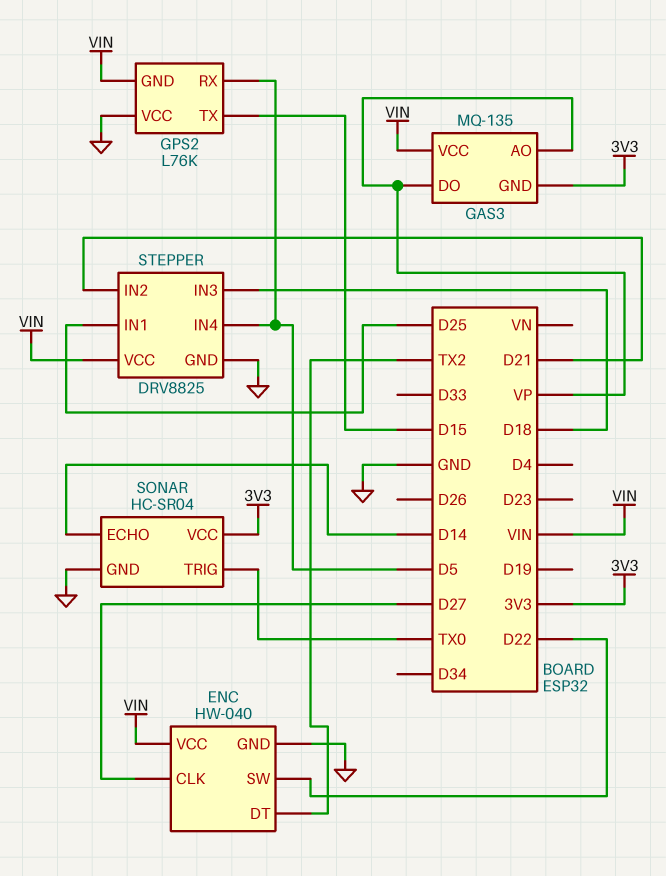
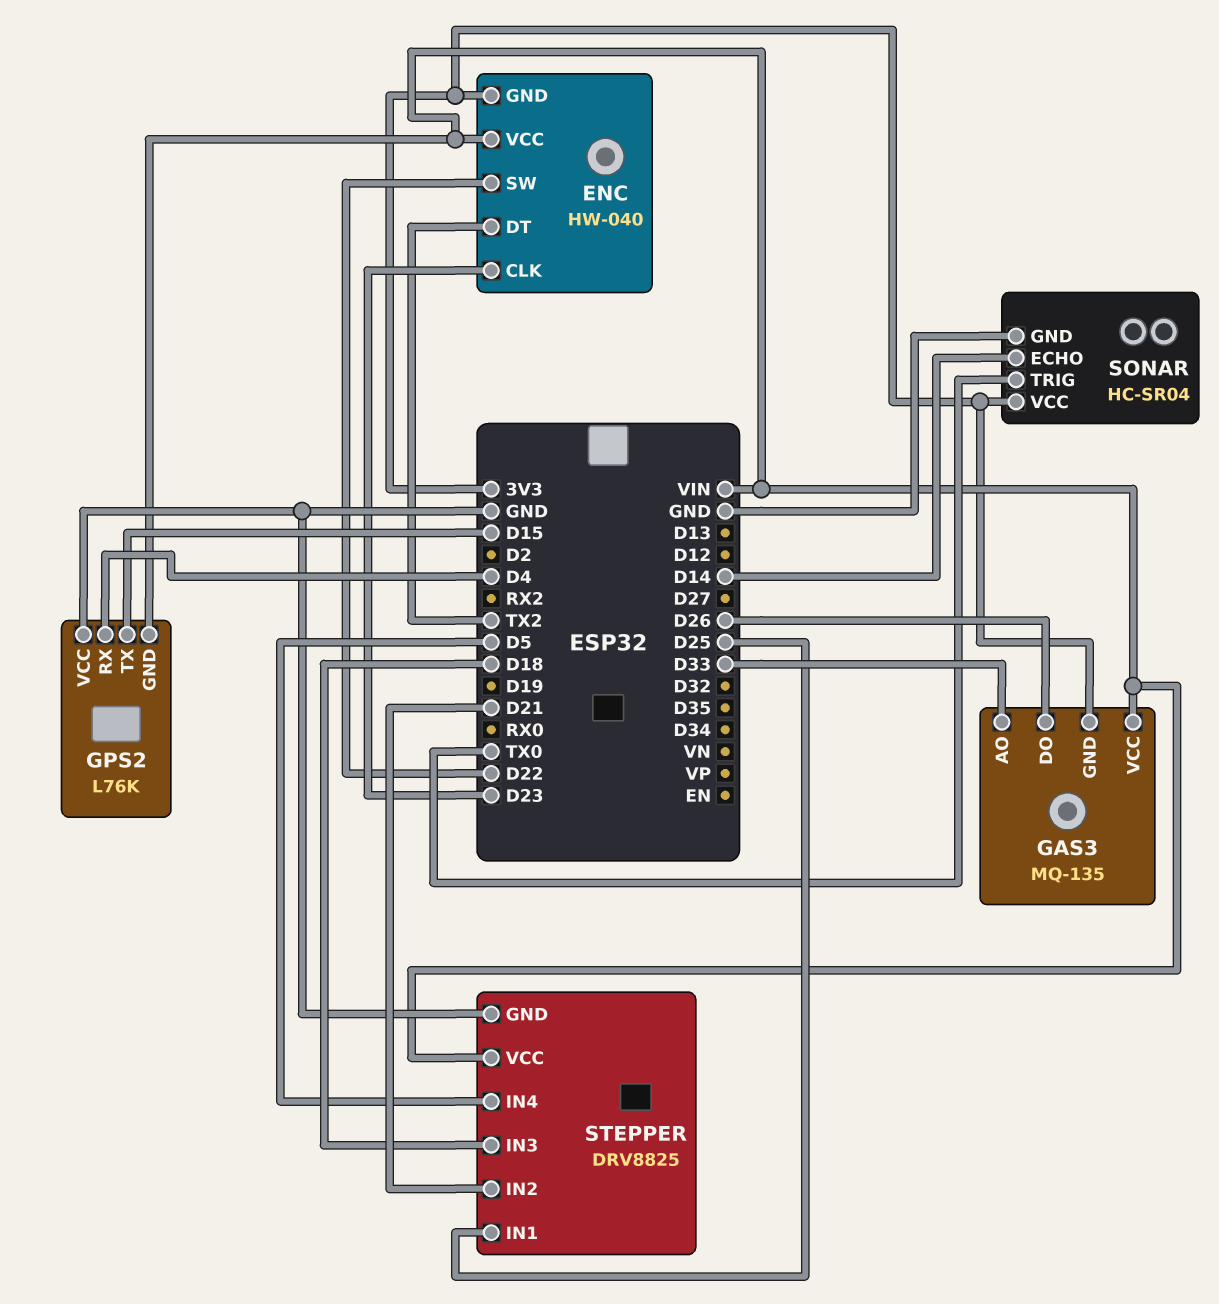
ENC pin CLK: D27 -> D23
ENC pin GND: GND -> 3V3
GAS3 pin AO: VP -> D33
GAS3 pin DO: VP -> D26
GPS2 pin RX: D5 -> D4

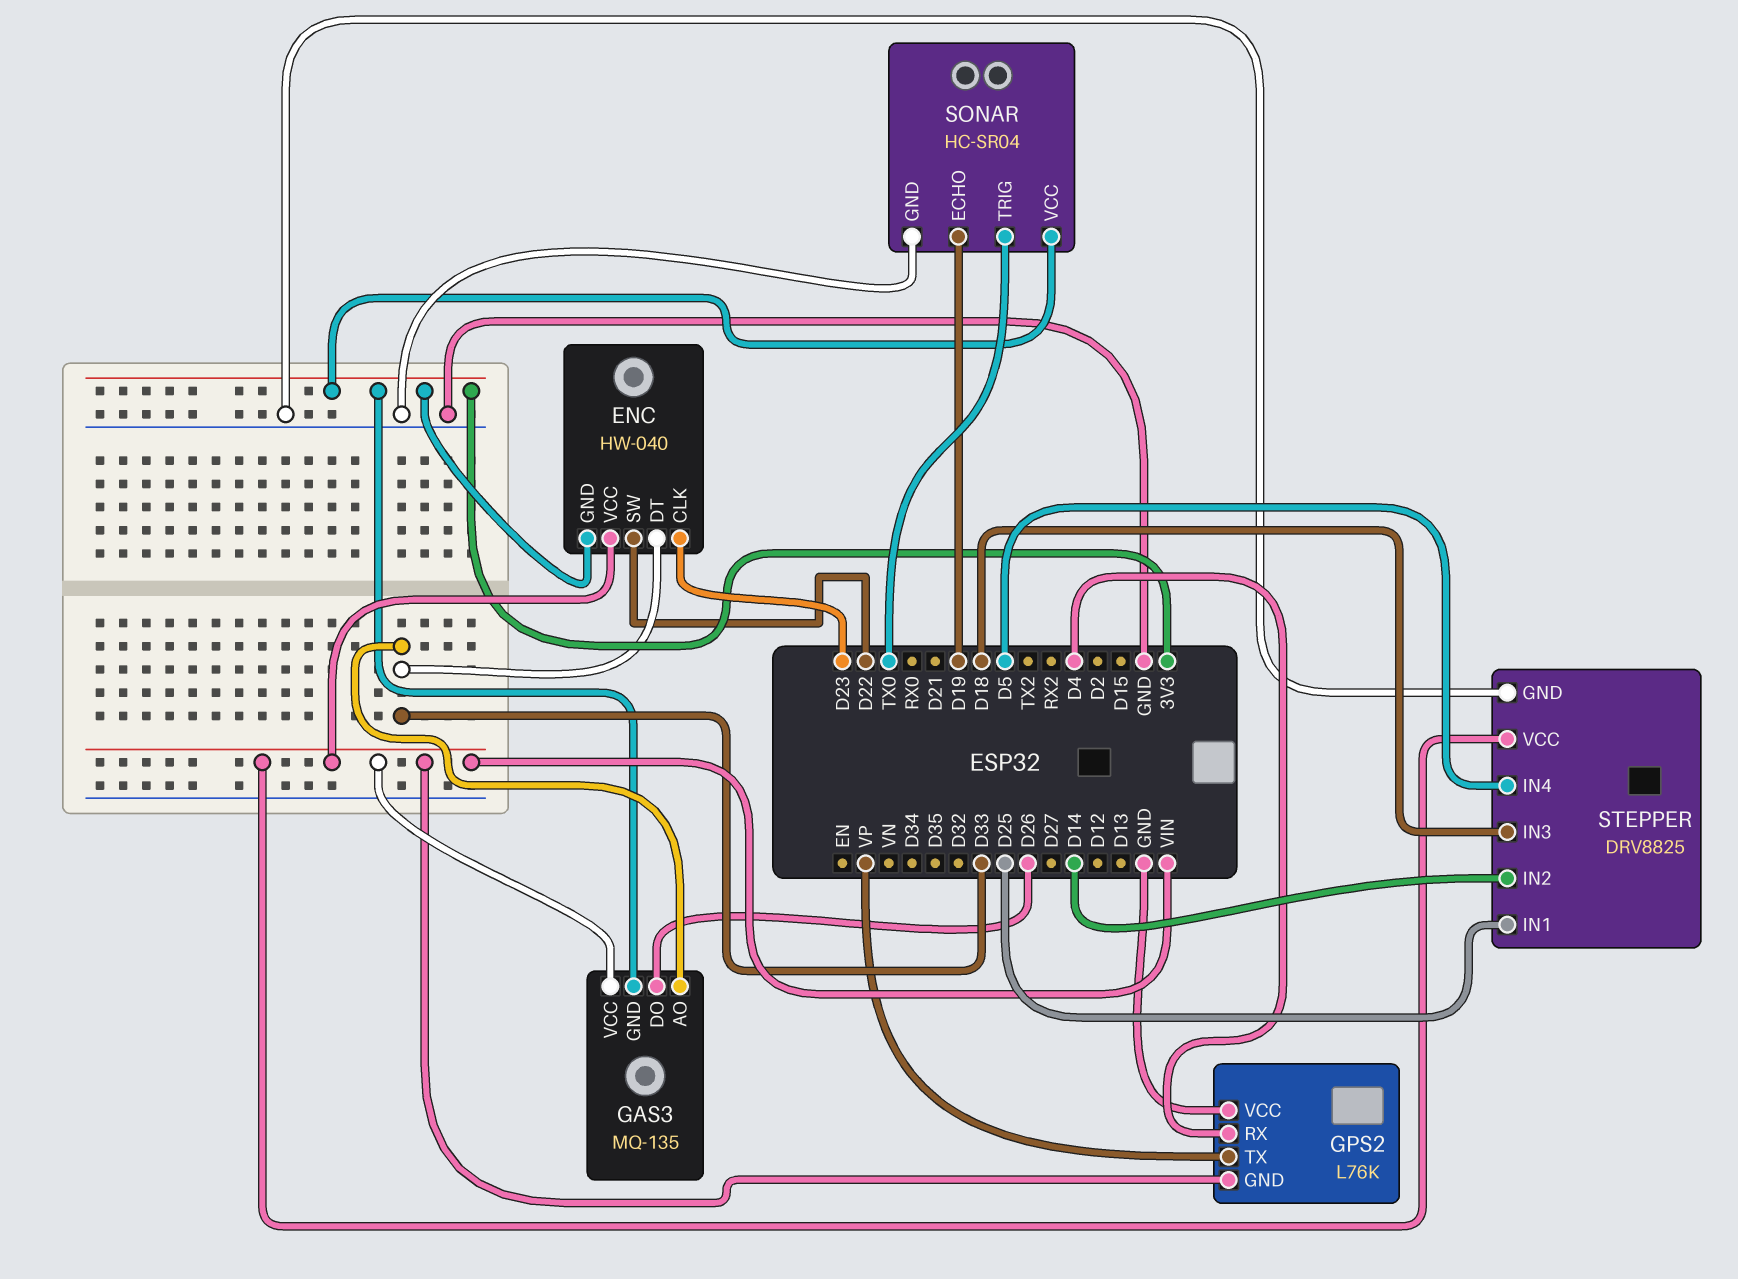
ENC pin DT: TX2 -> D33
GPS2 pin TX: D15 -> VP
SONAR pin ECHO: D14 -> D19
STEPPER pin IN2: D21 -> D14

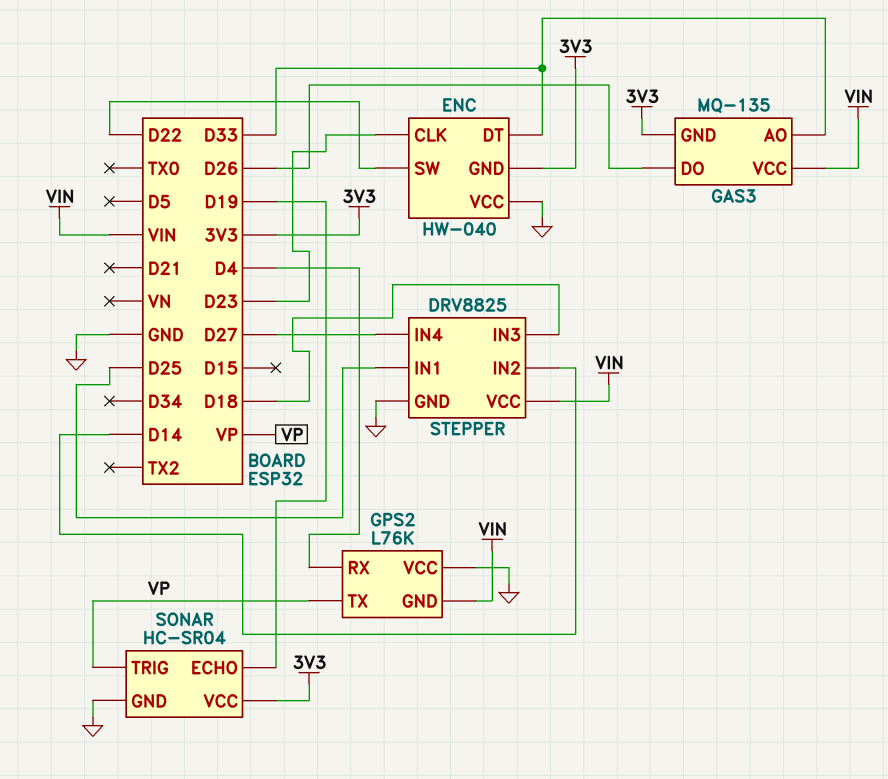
ENC pin VCC: VIN -> GND
SONAR pin TRIG: TX0 -> VP
STEPPER pin IN4: D5 -> D27

